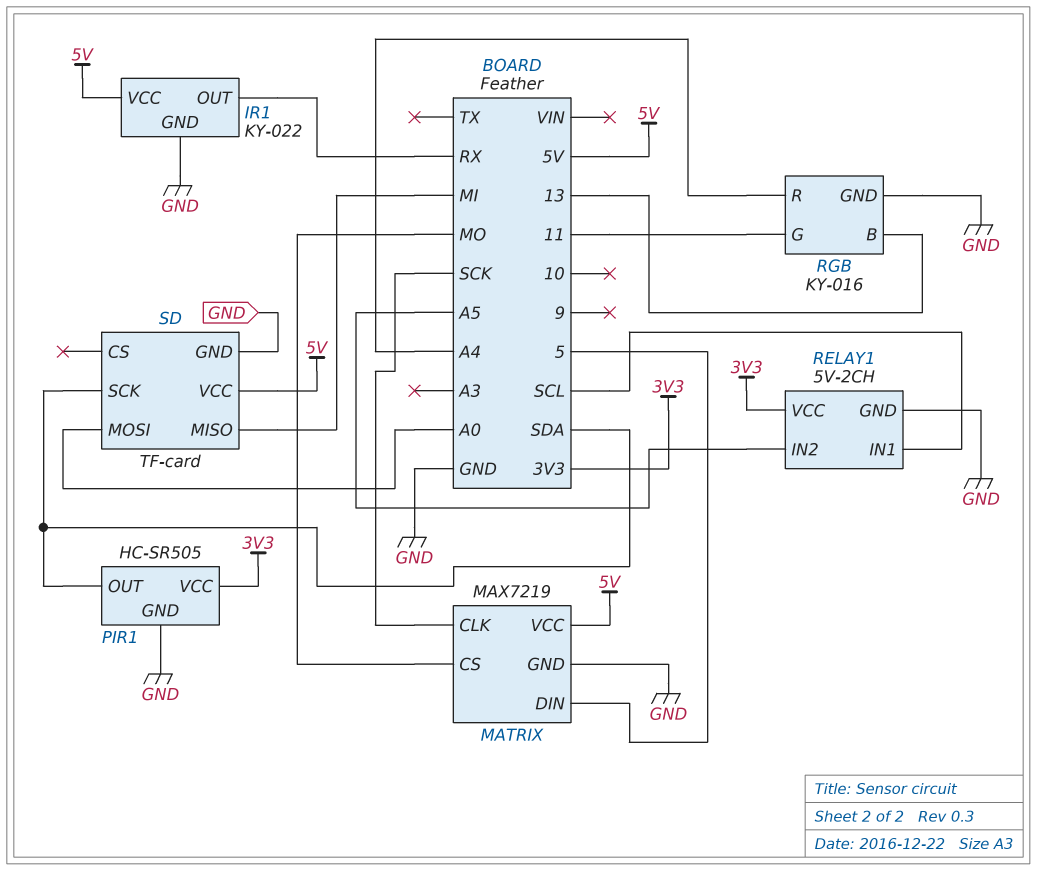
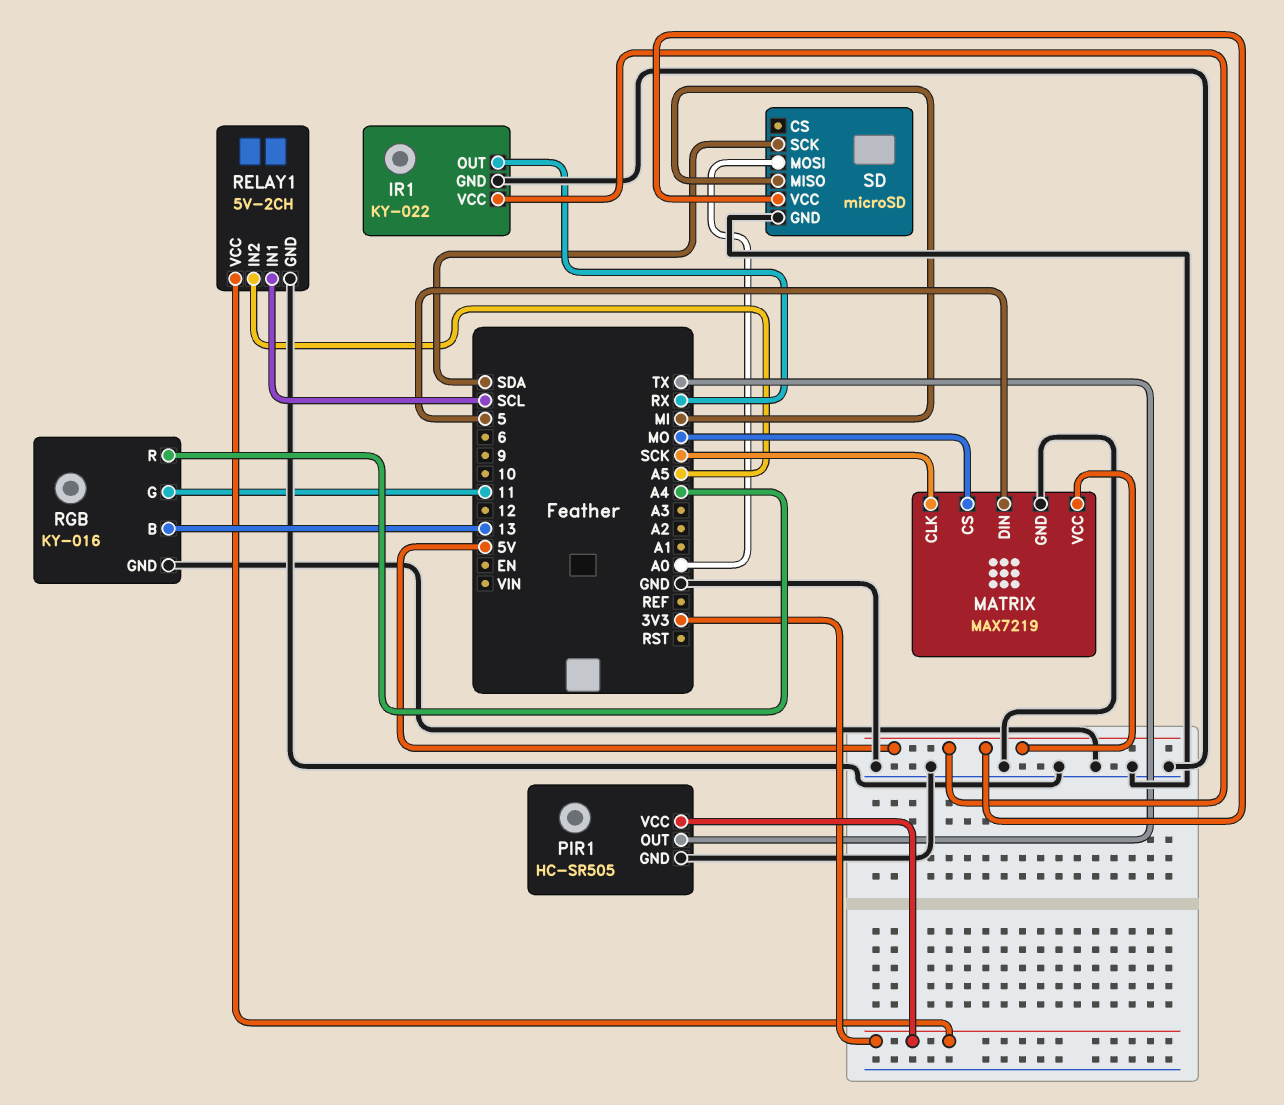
PIR1 pin OUT: SDA -> TX
SD: TF-card -> microSD

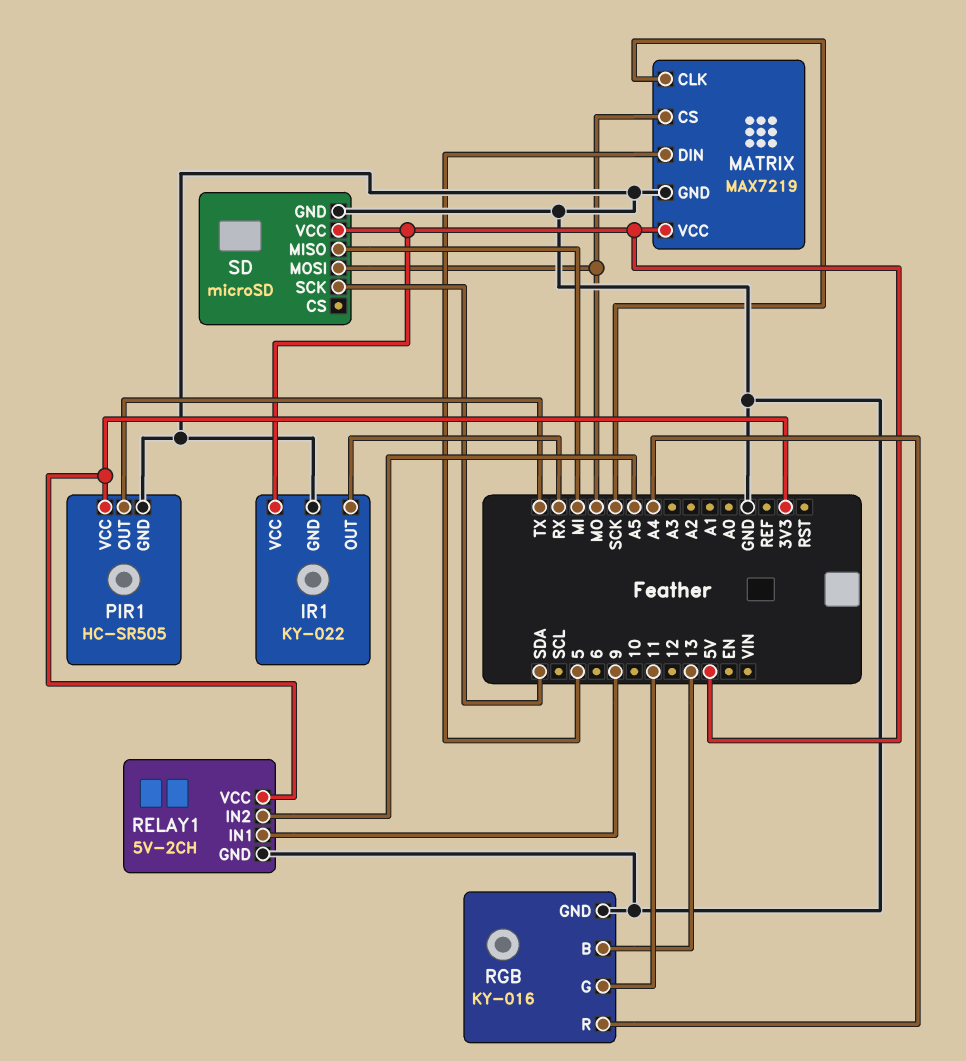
RELAY1 pin IN1: SCL -> 9
SD pin MOSI: A0 -> MO

